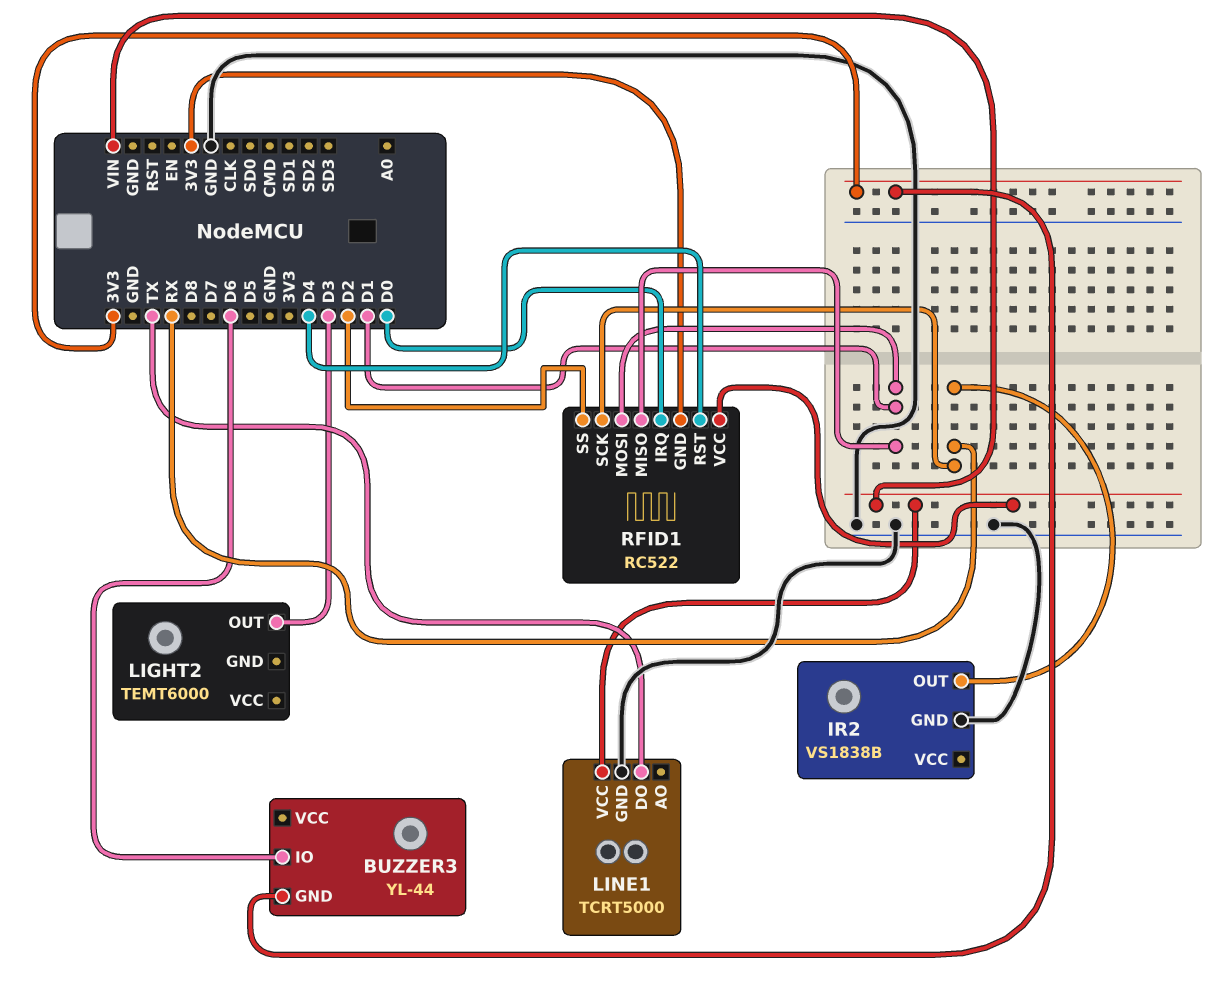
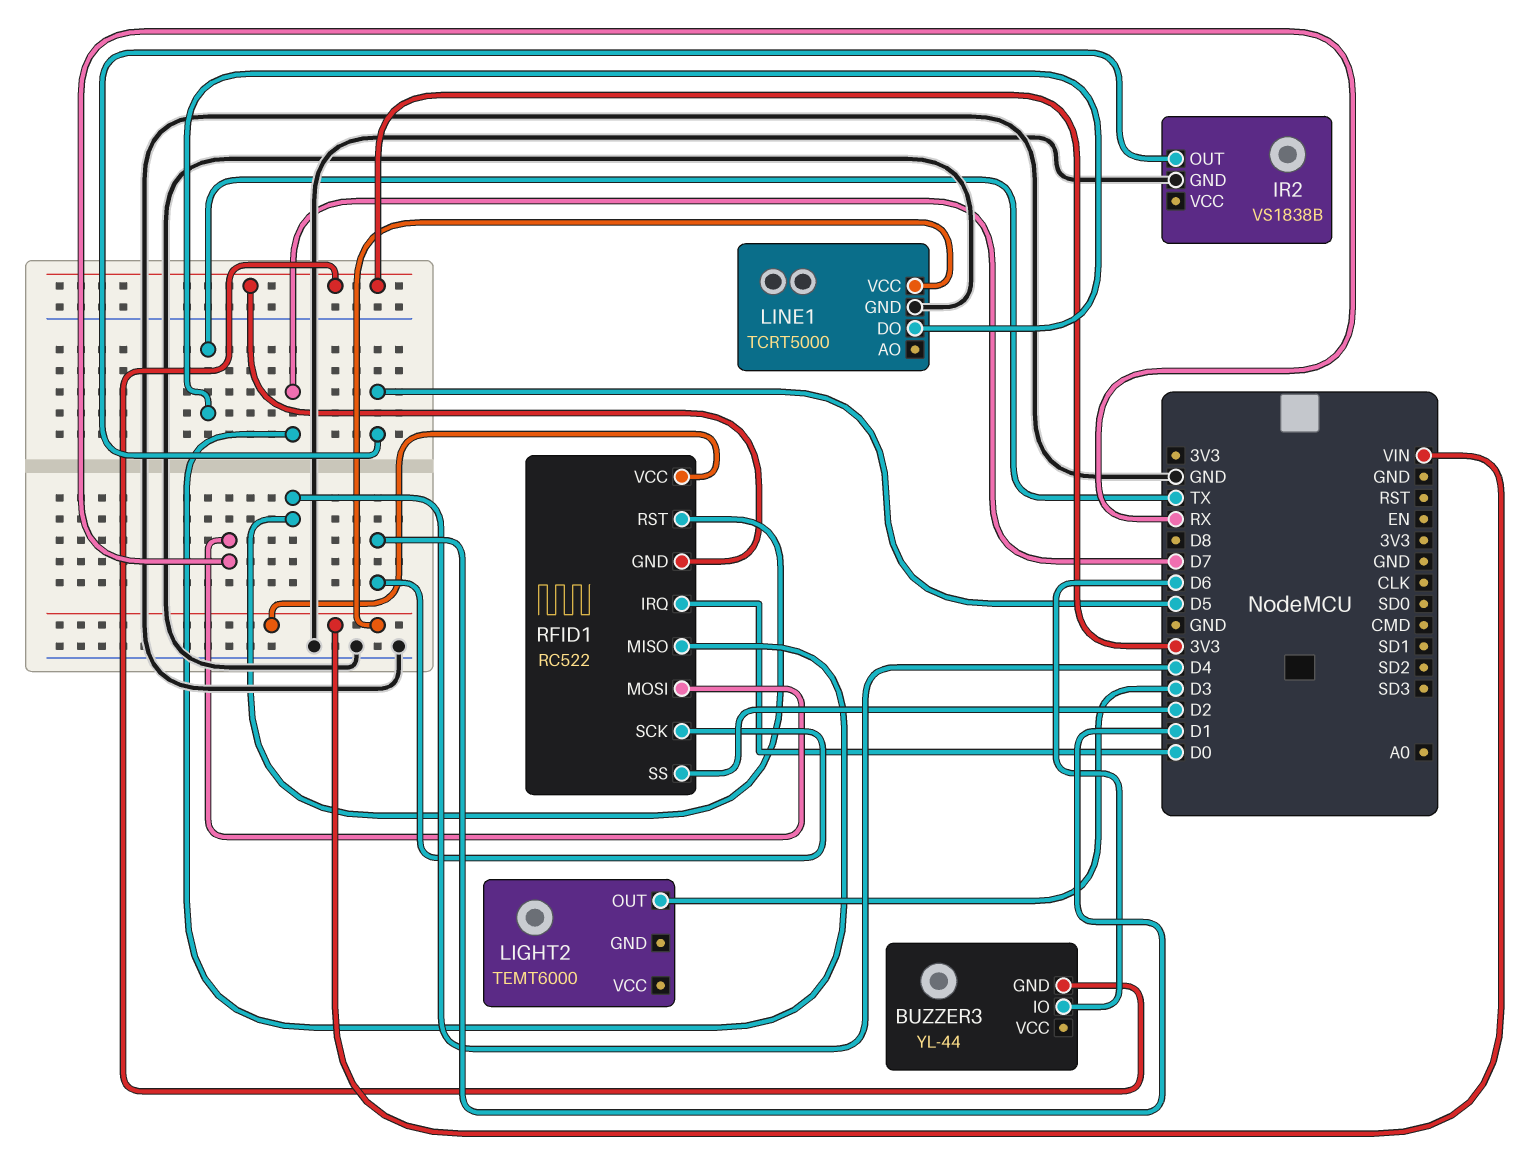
IR2 pin OUT: RX -> D5
RFID1 pin MISO: D1 -> D7
RFID1 pin MOSI: D1 -> RX
RFID1 pin SCK: RX -> D1

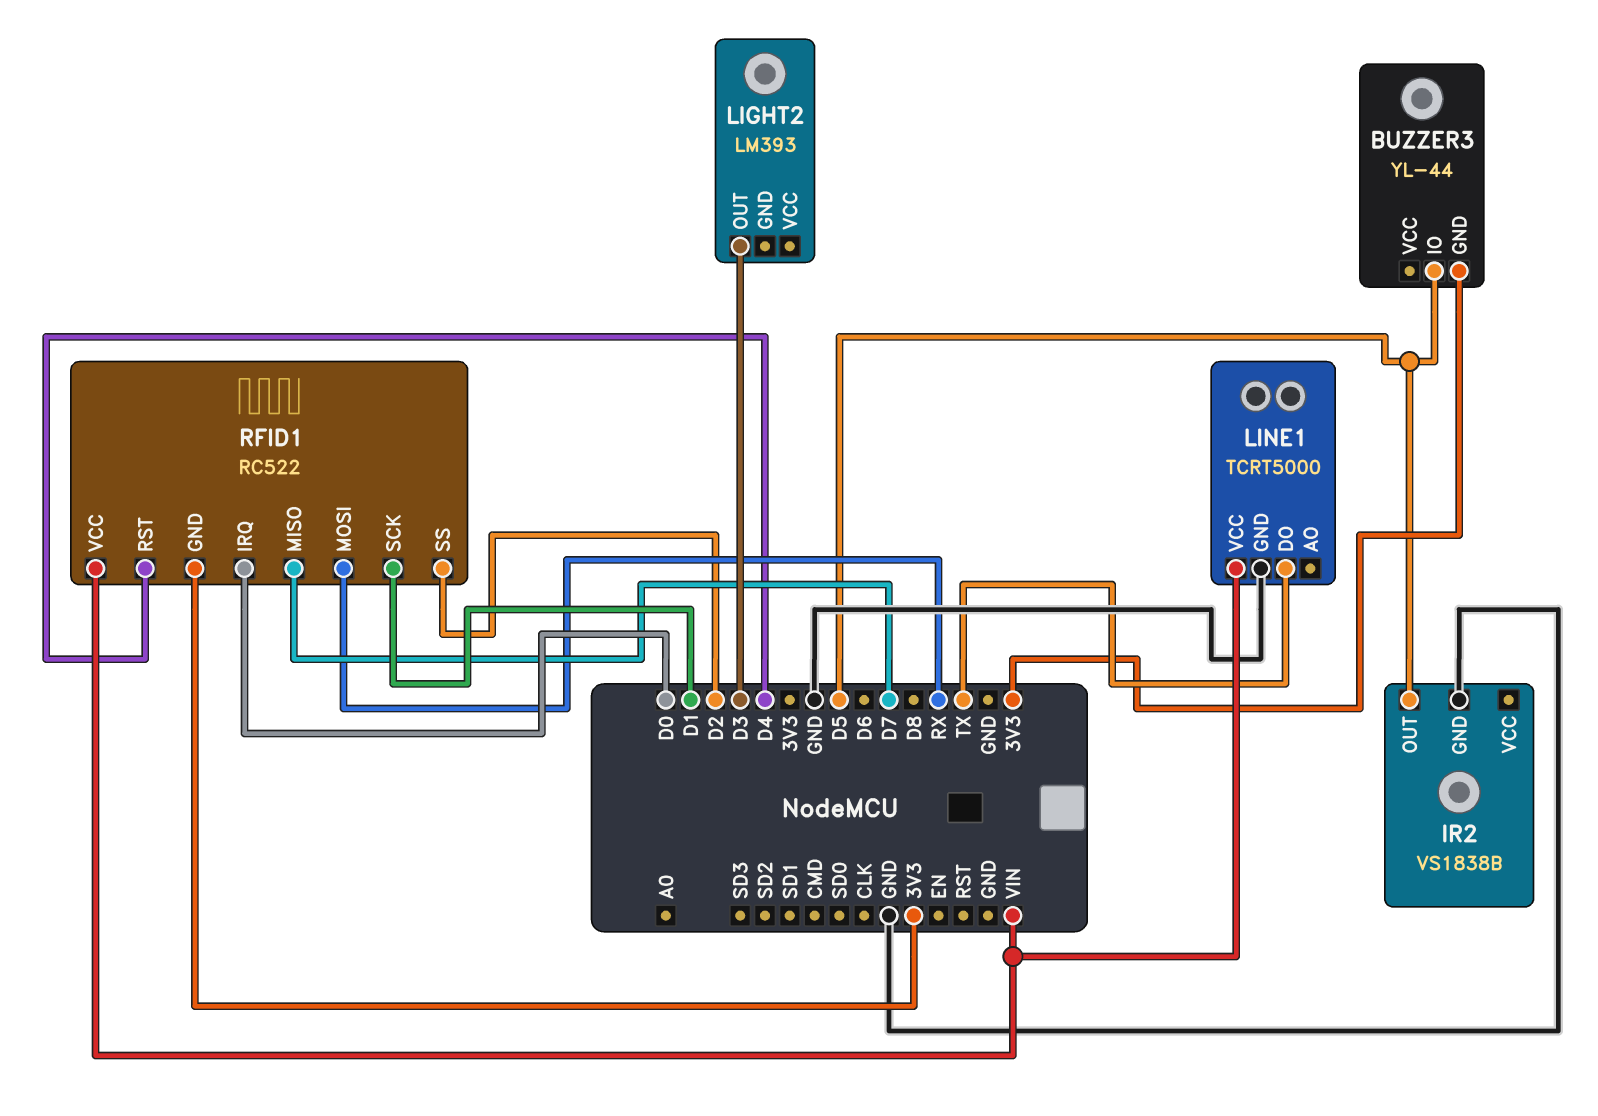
BUZZER3 pin IO: D6 -> D5
LIGHT2: TEMT6000 -> LM393

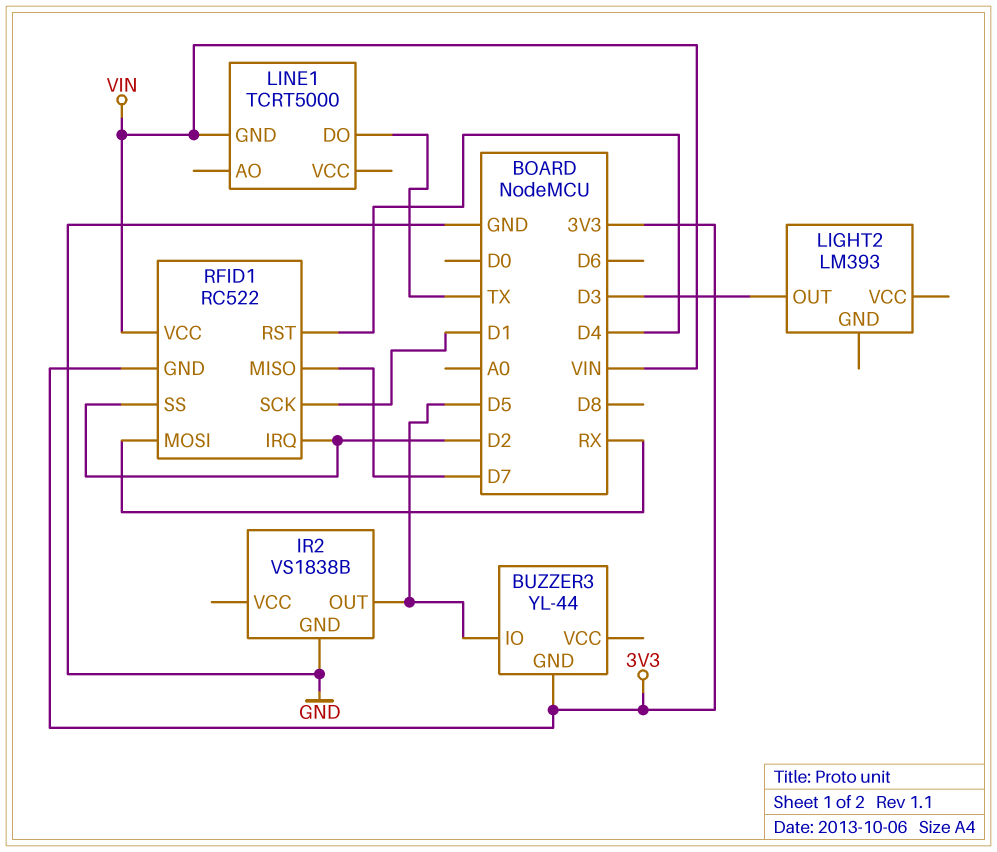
LINE1 pin GND: GND -> VIN
LINE1 pin VCC: VIN -> none
RFID1 pin IRQ: D0 -> D2

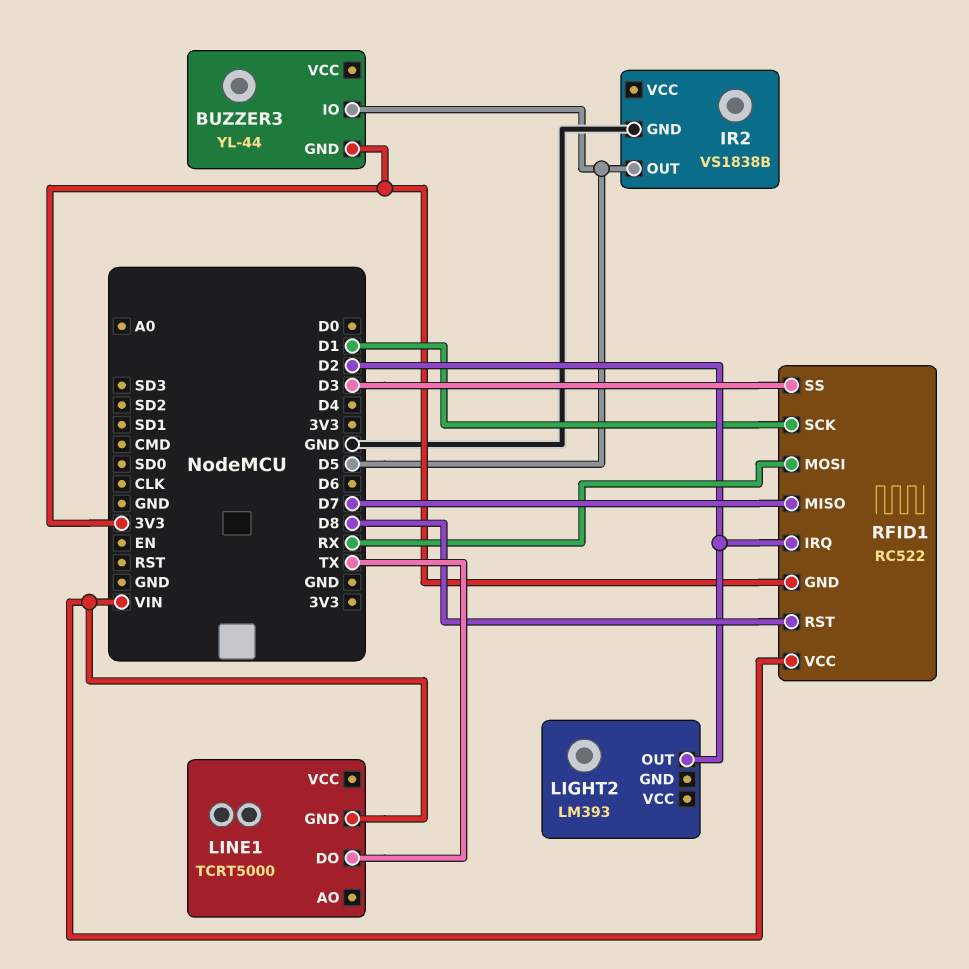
LIGHT2 pin OUT: D3 -> D2
RFID1 pin RST: D4 -> D8
RFID1 pin SS: D2 -> D3

